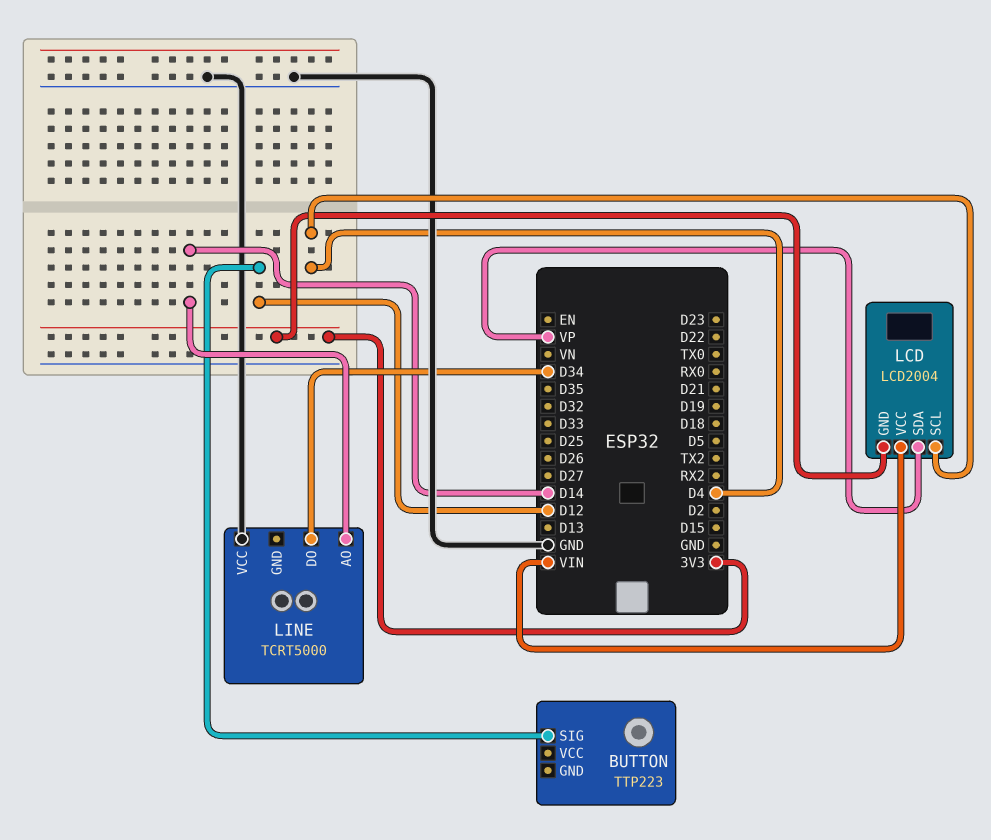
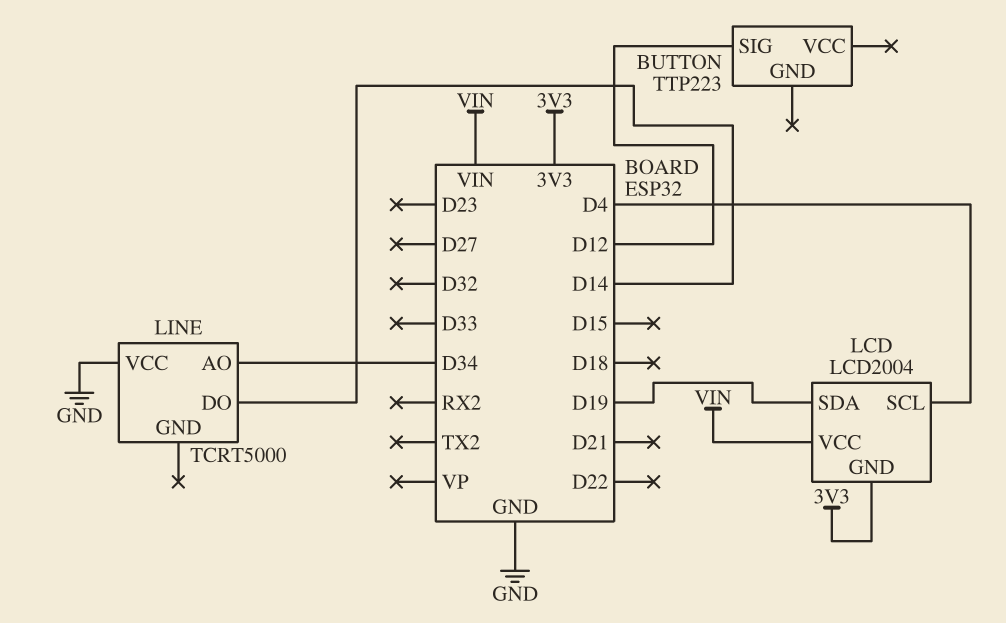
LCD pin SDA: VP -> D19
LINE pin AO: D14 -> D34
LINE pin DO: D34 -> D14

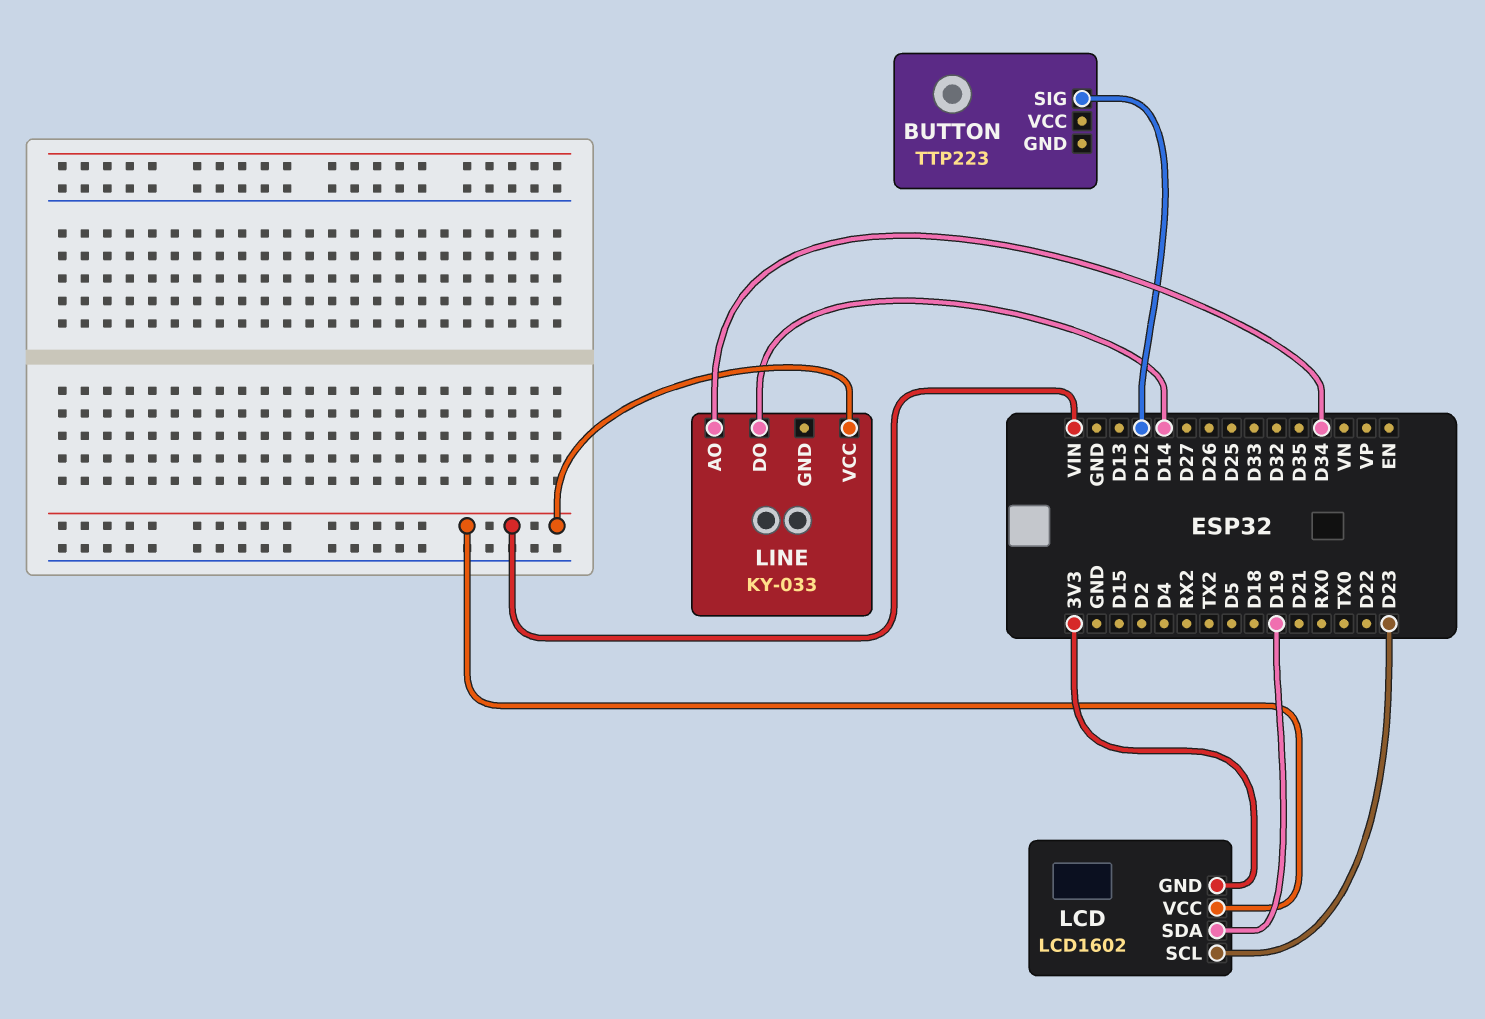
LCD: LCD2004 -> LCD1602
LCD pin SCL: D4 -> D23
LINE: TCRT5000 -> KY-033
LINE pin VCC: GND -> VIN

